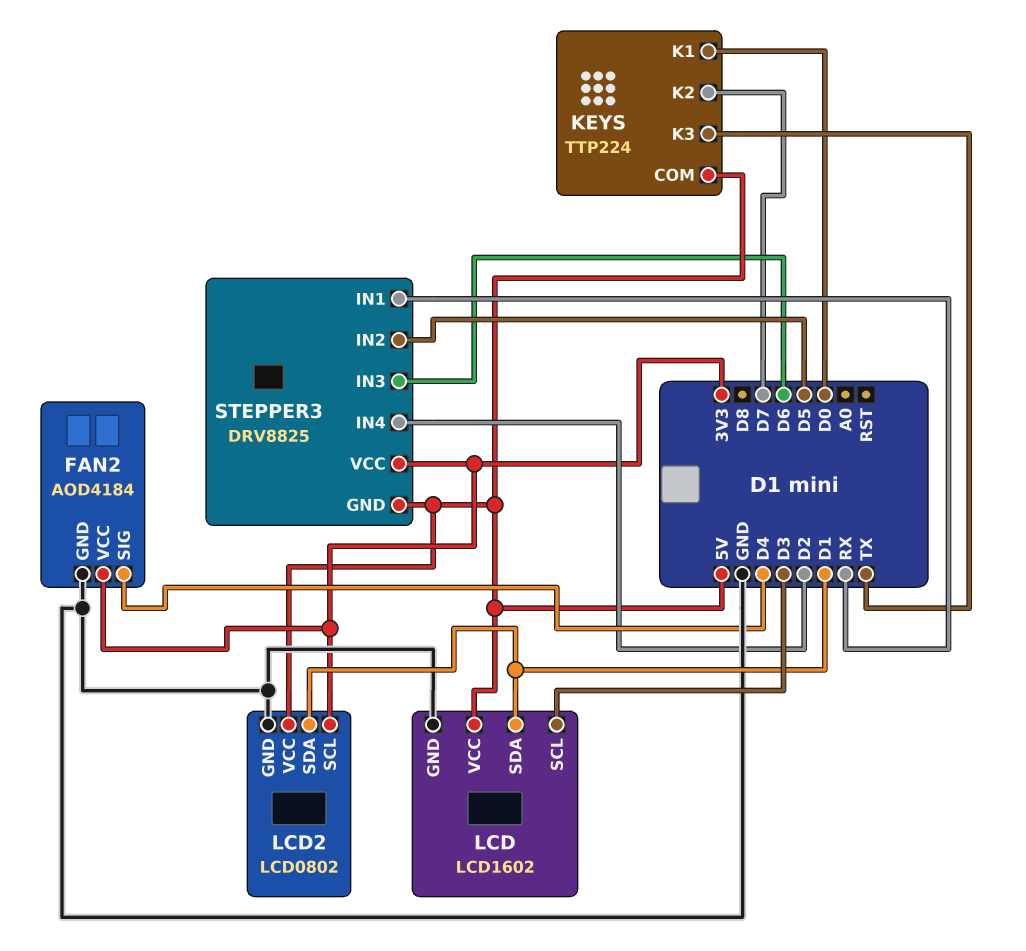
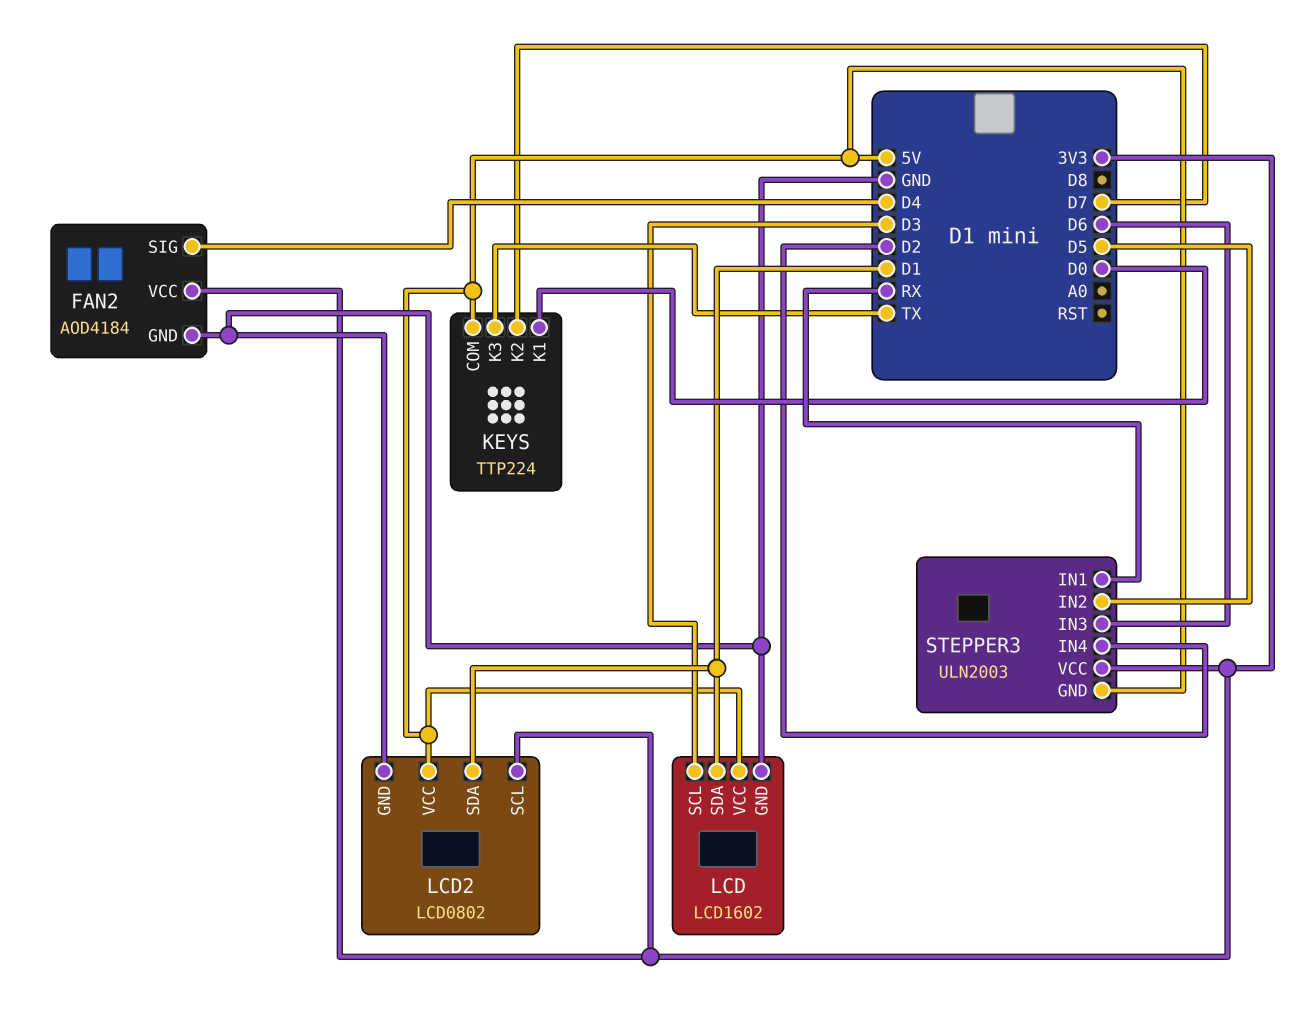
STEPPER3: DRV8825 -> ULN2003

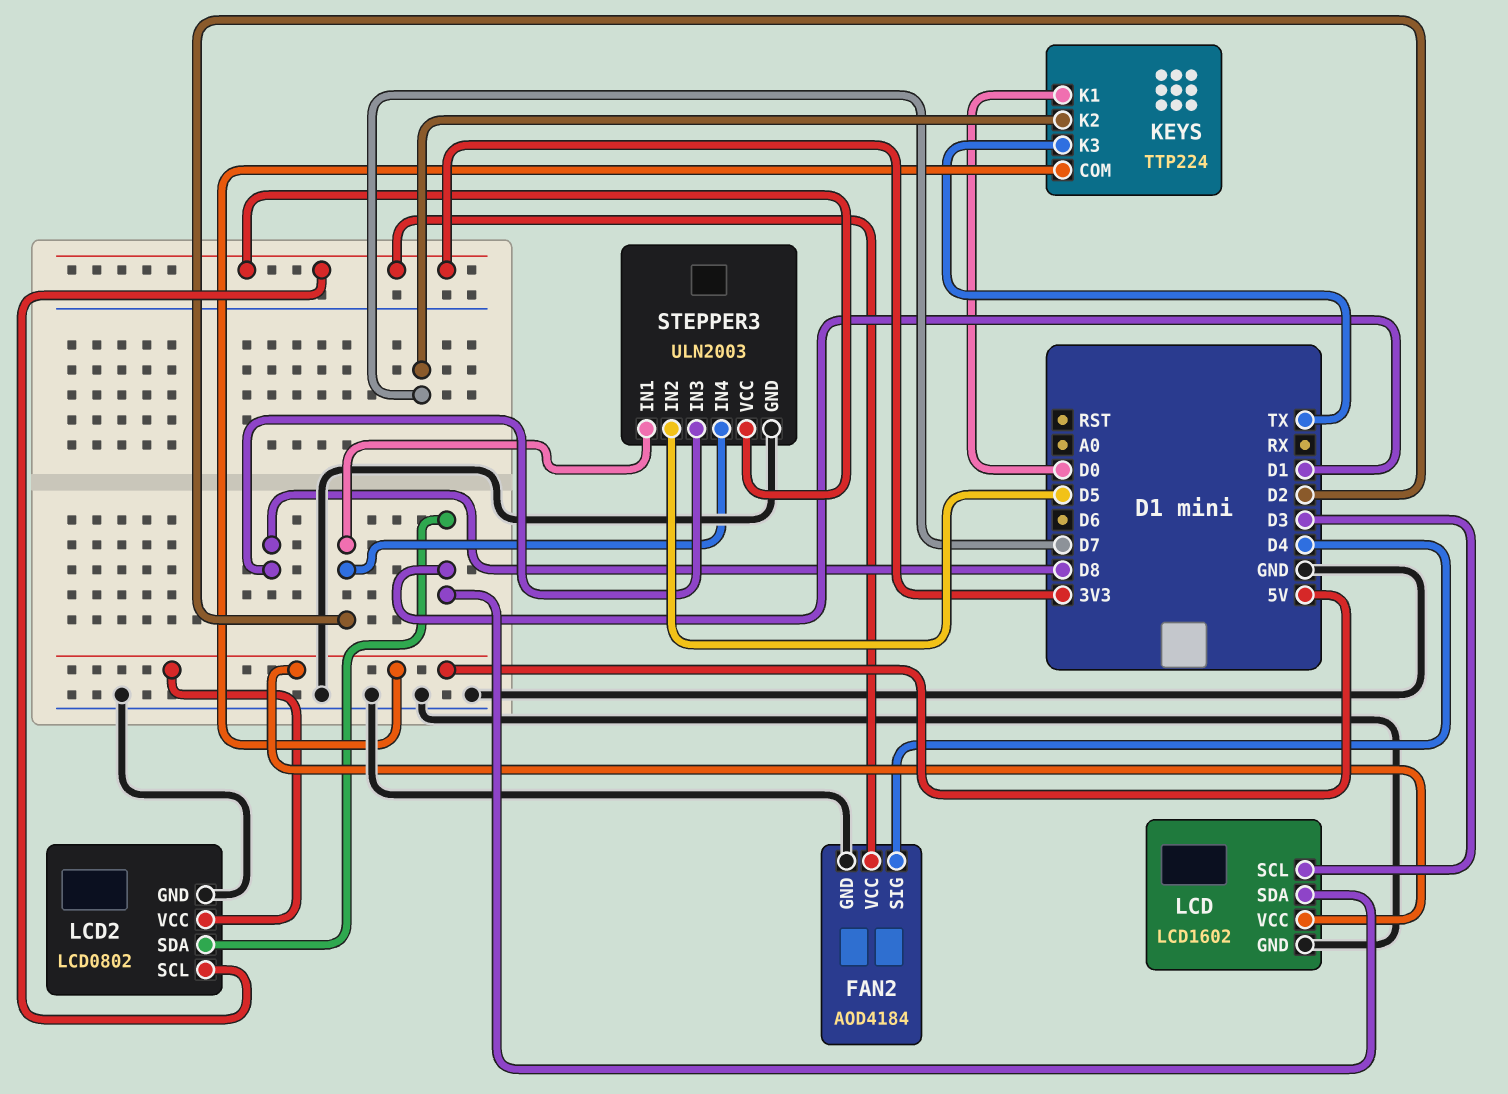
STEPPER3 pin GND: 5V -> GND
STEPPER3 pin IN1: RX -> D2
STEPPER3 pin IN3: D6 -> D8

